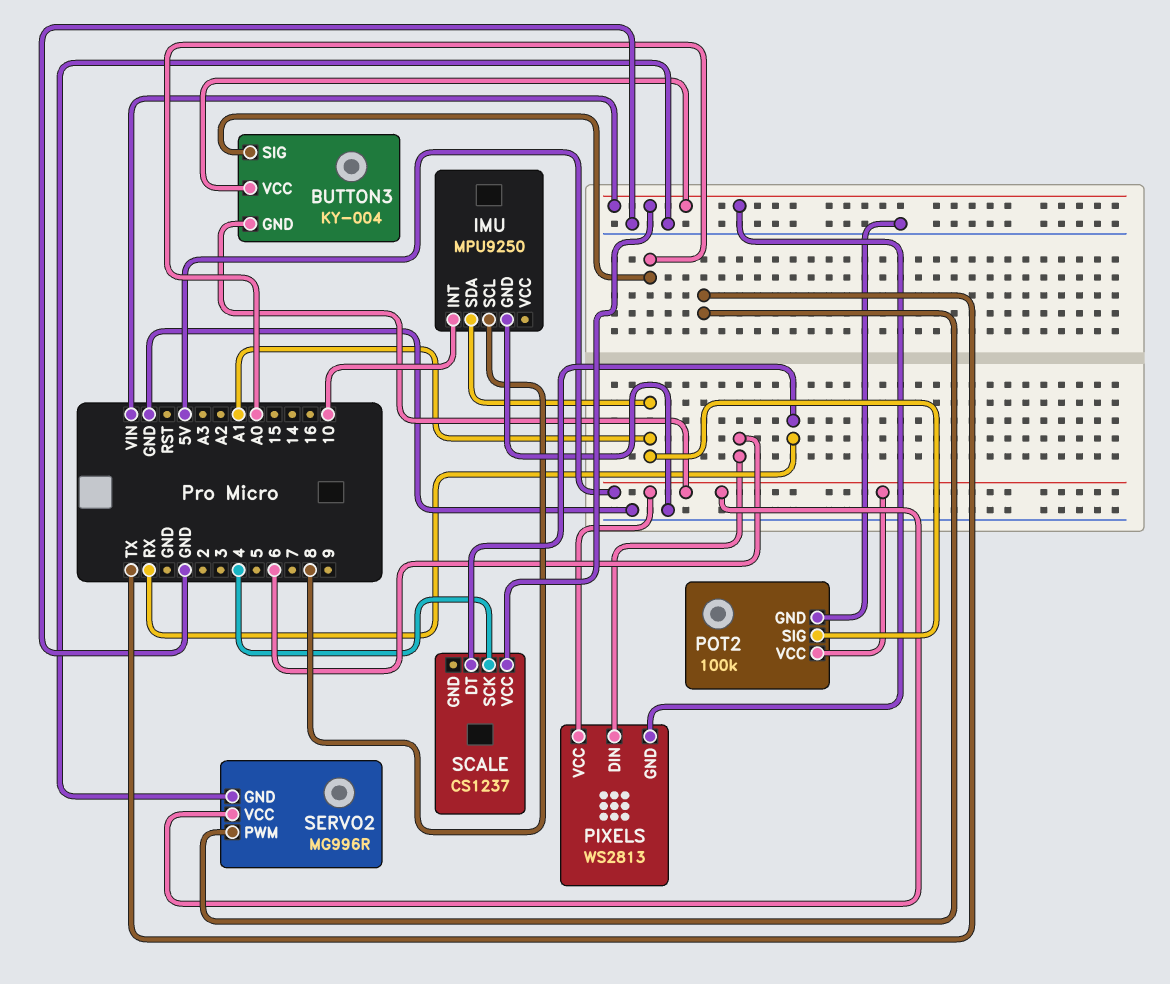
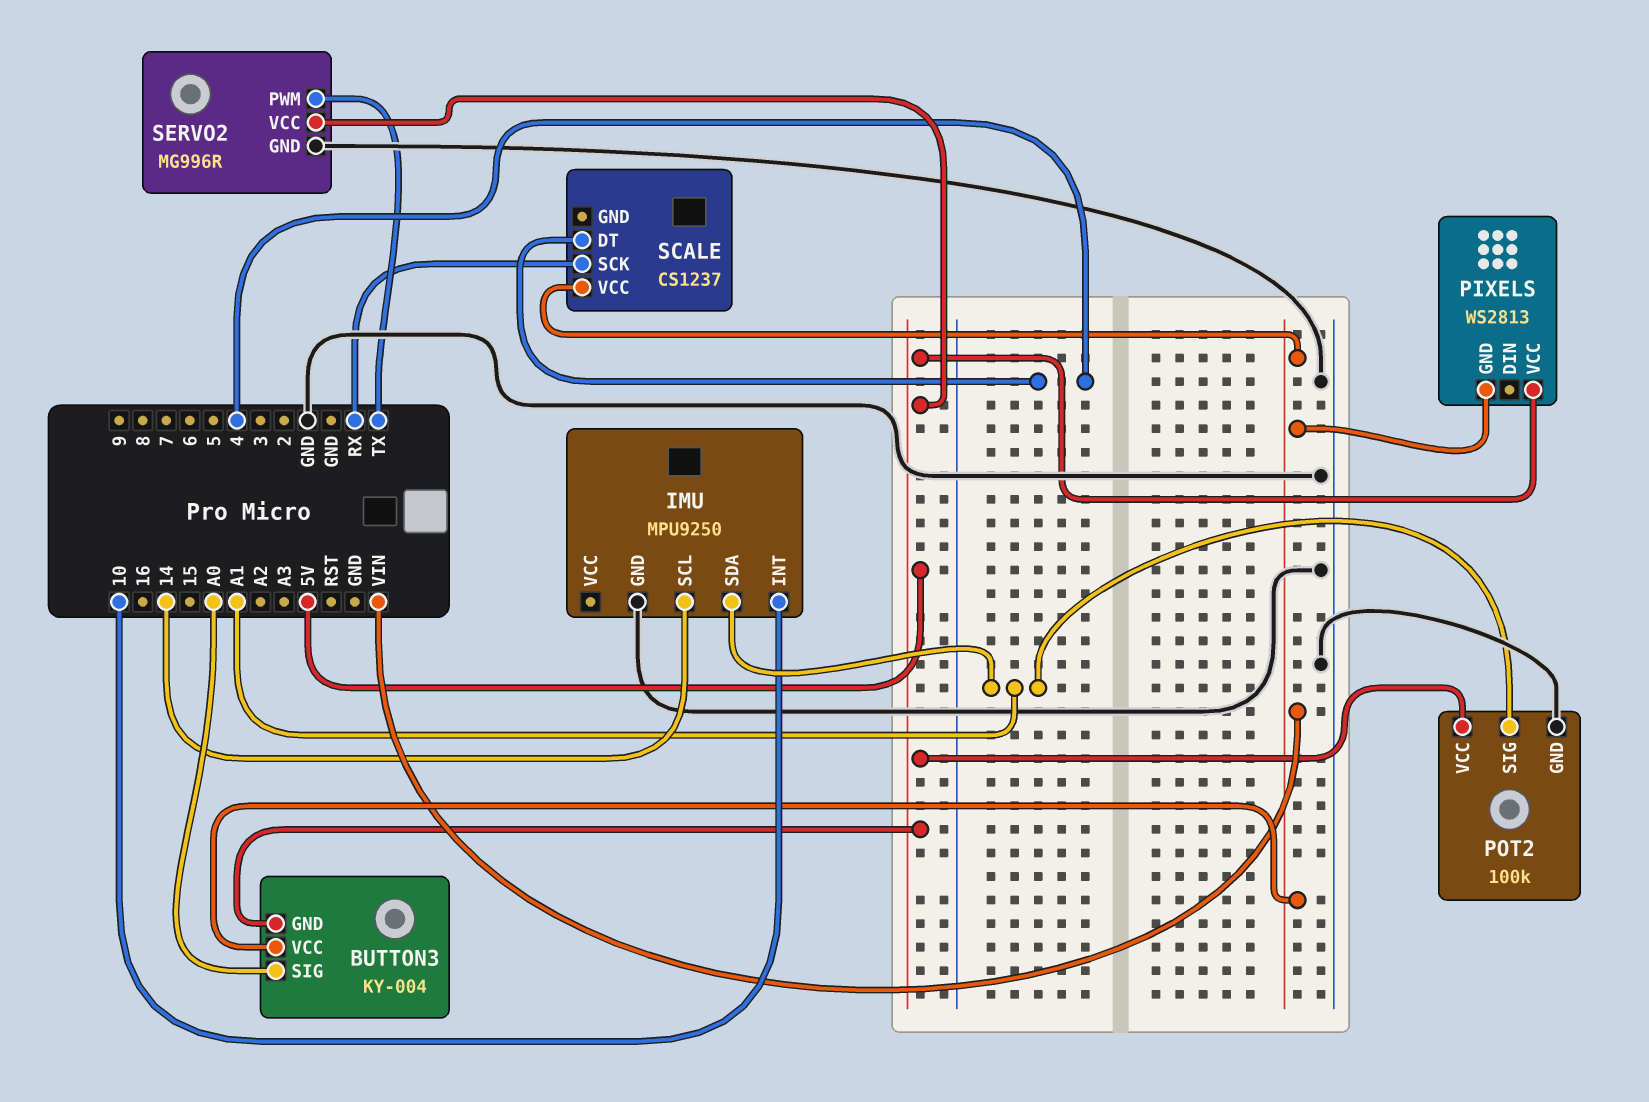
IMU pin SCL: 8 -> 14
PIXELS pin DIN: 6 -> none
SCALE pin DT: RX -> 4
SCALE pin SCK: 4 -> RX

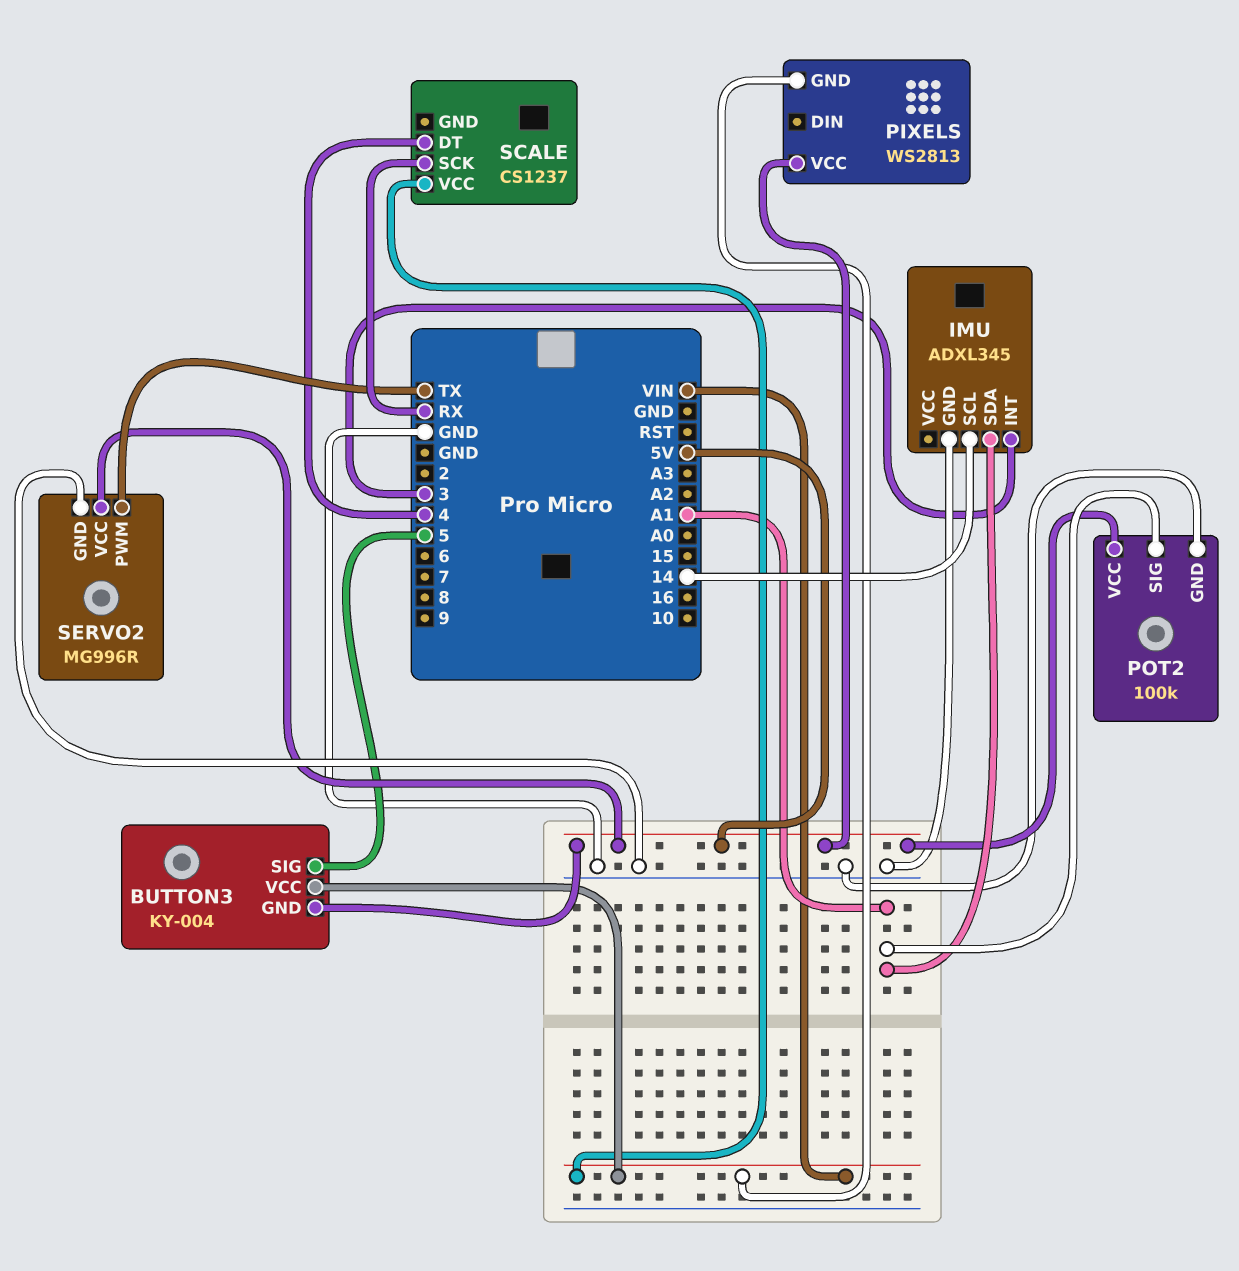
BUTTON3 pin SIG: A0 -> 5
IMU: MPU9250 -> ADXL345
IMU pin INT: 10 -> 3

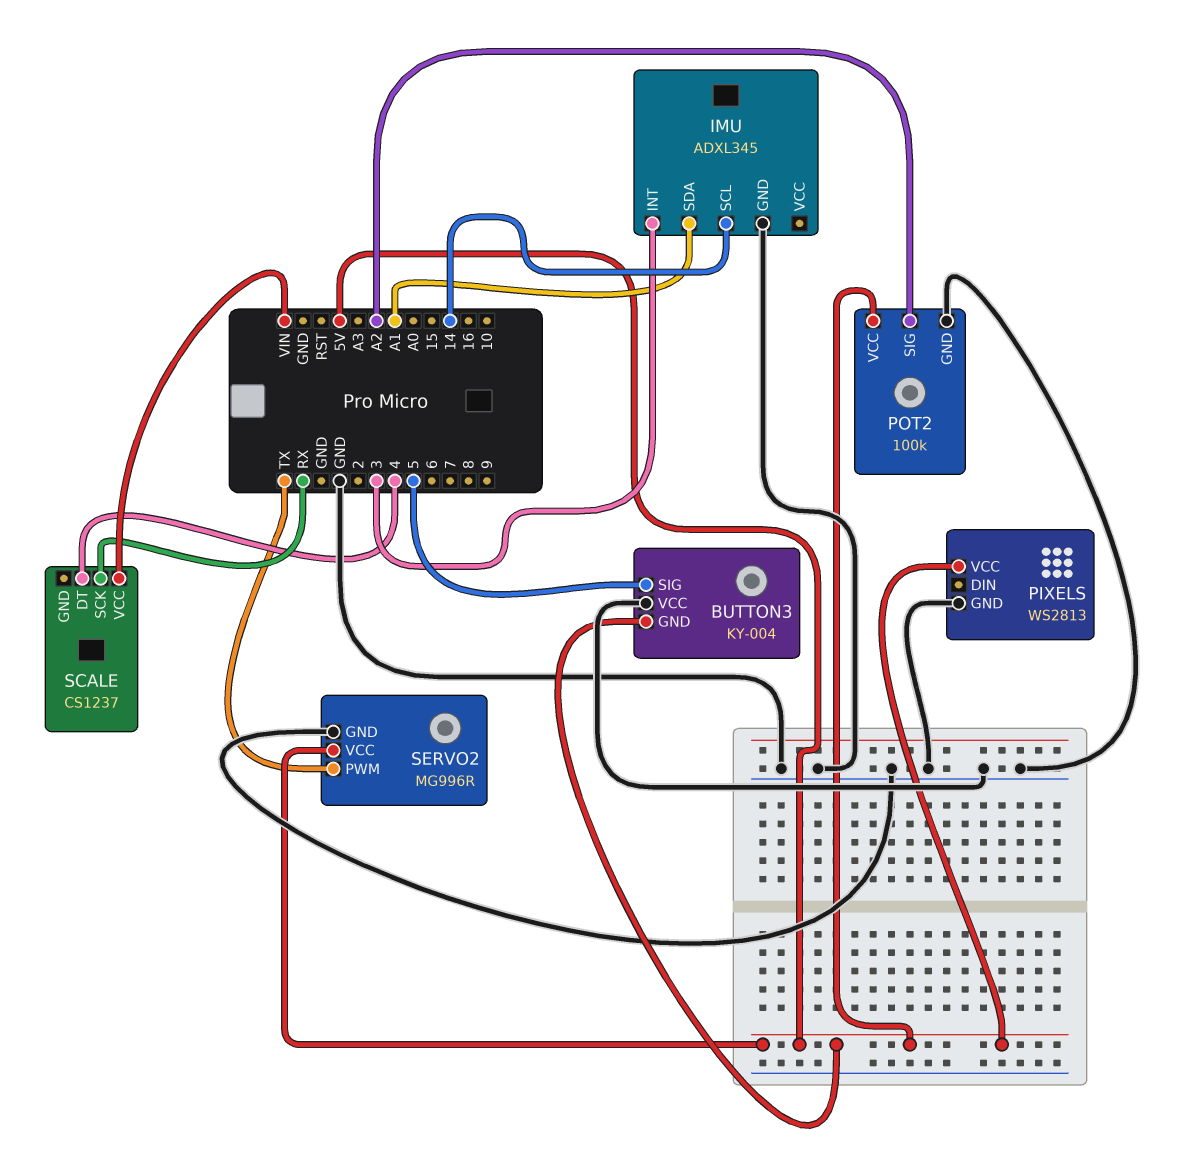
BUTTON3 pin VCC: VIN -> GND
PIXELS pin GND: VIN -> GND
POT2 pin SIG: A1 -> A2

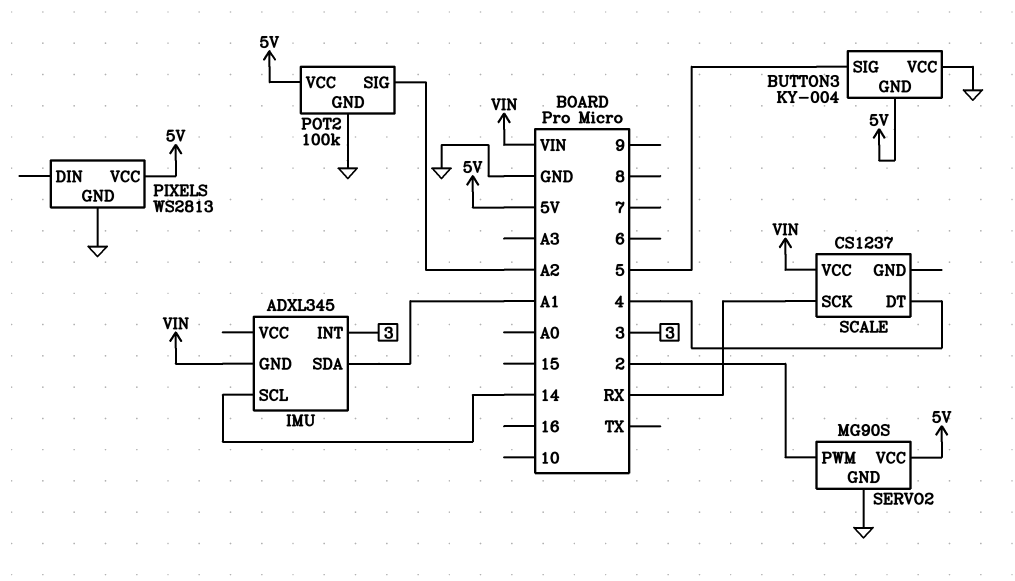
IMU pin GND: GND -> VIN
SERVO2: MG996R -> MG90S
SERVO2 pin PWM: TX -> 2

